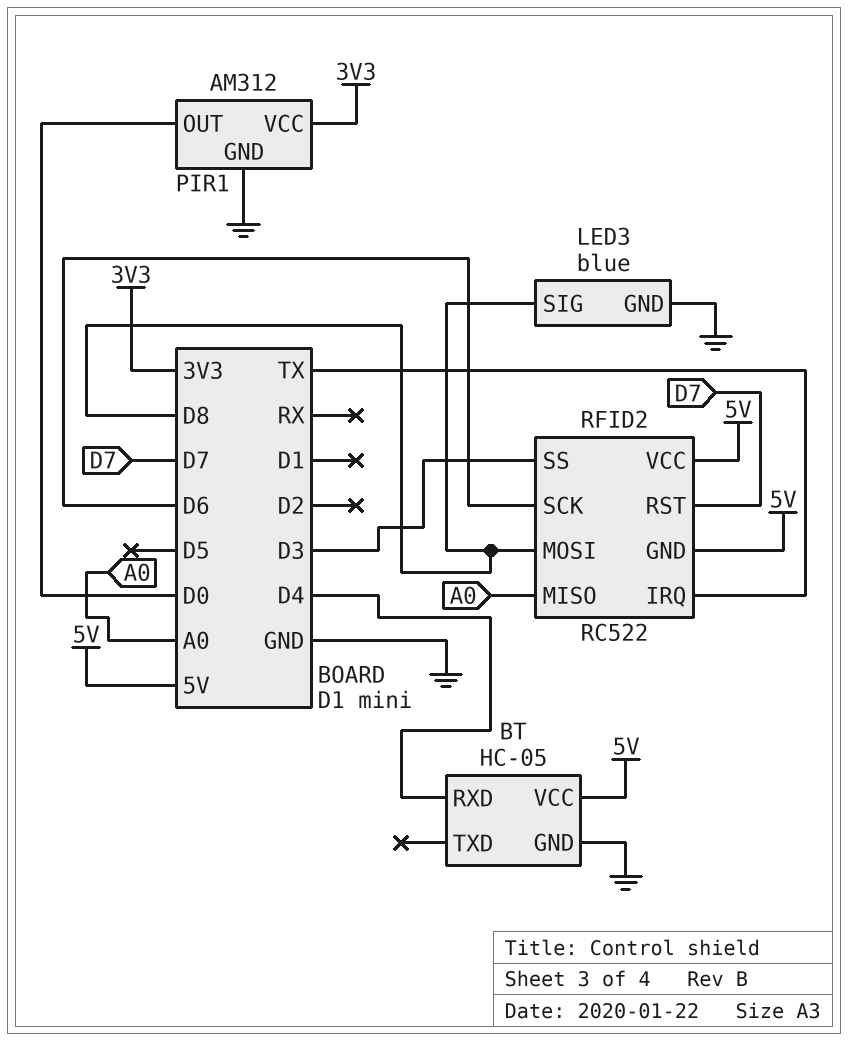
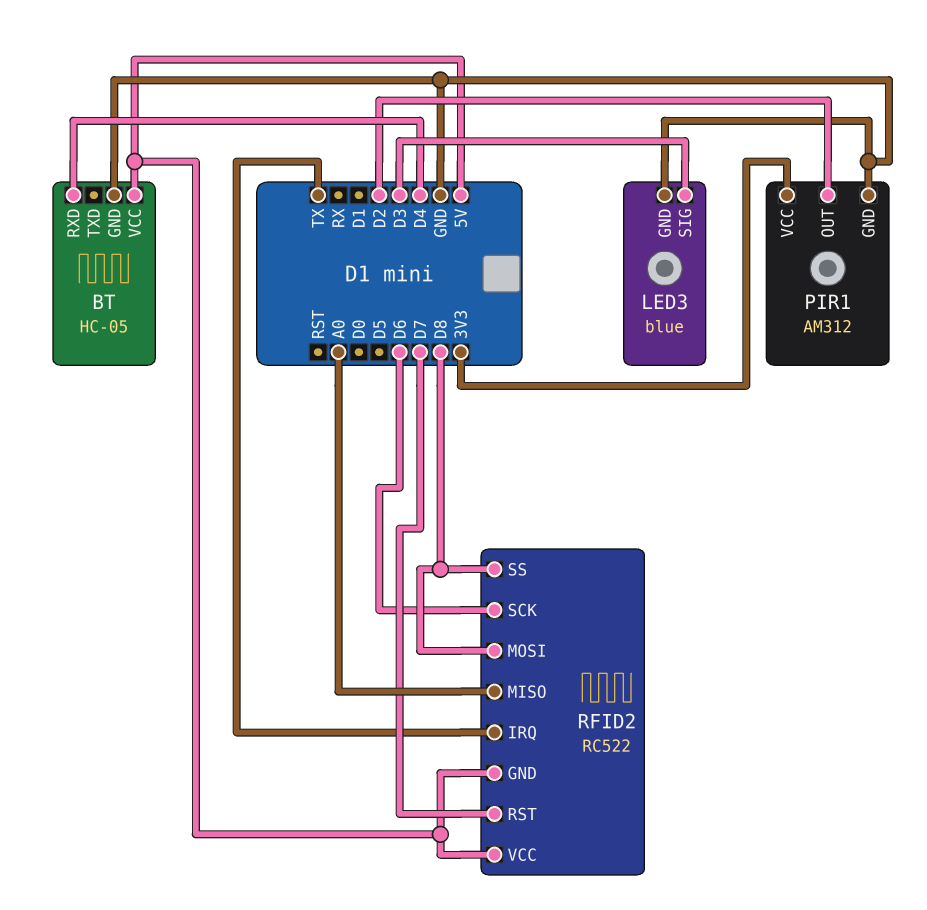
LED3 pin SIG: D8 -> D3
PIR1 pin OUT: D0 -> D2
RFID2 pin SS: D3 -> D8

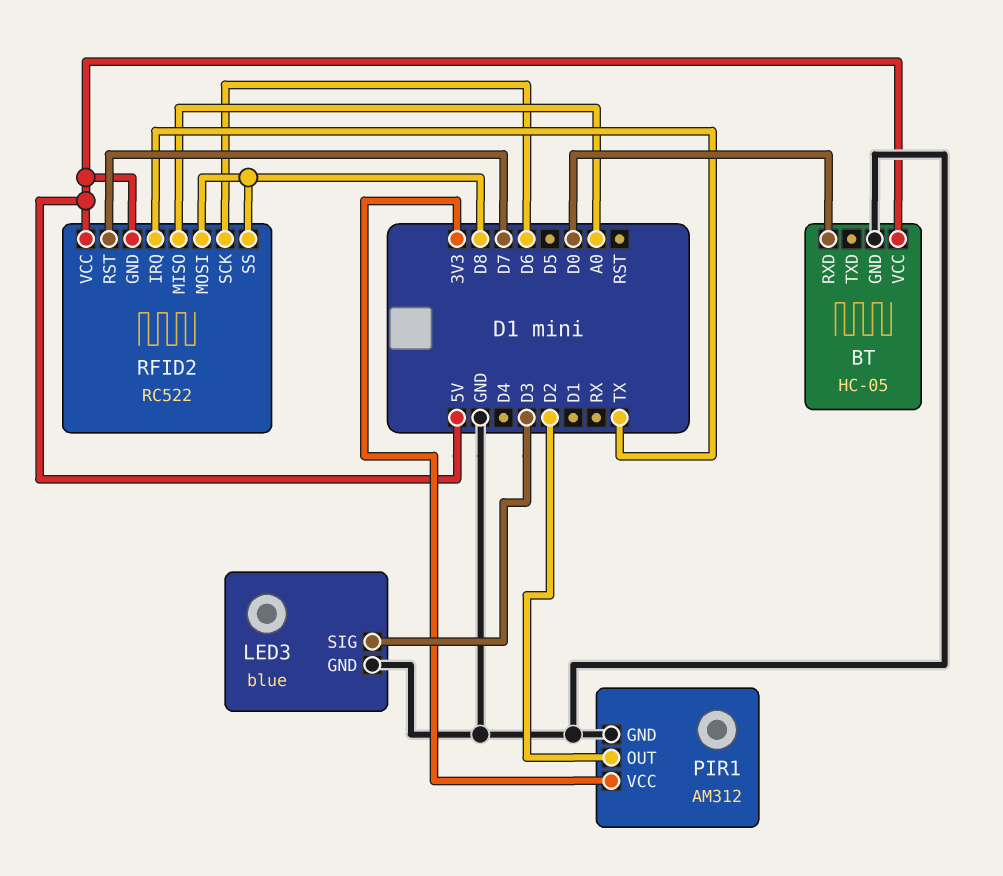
BT pin RXD: D4 -> D0

